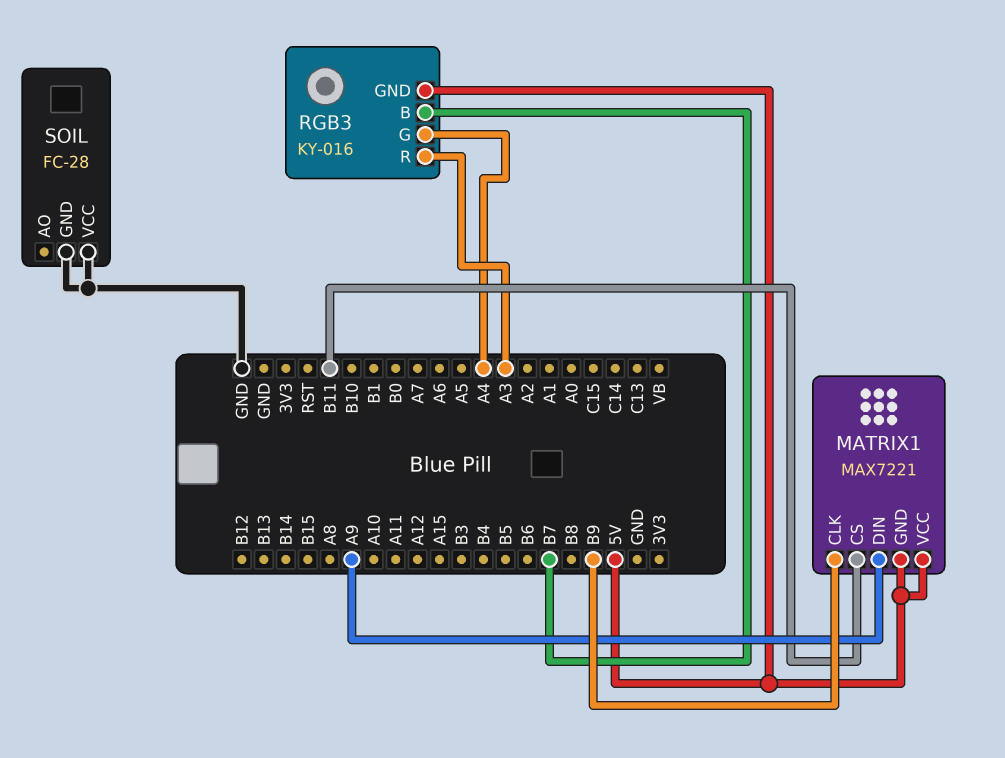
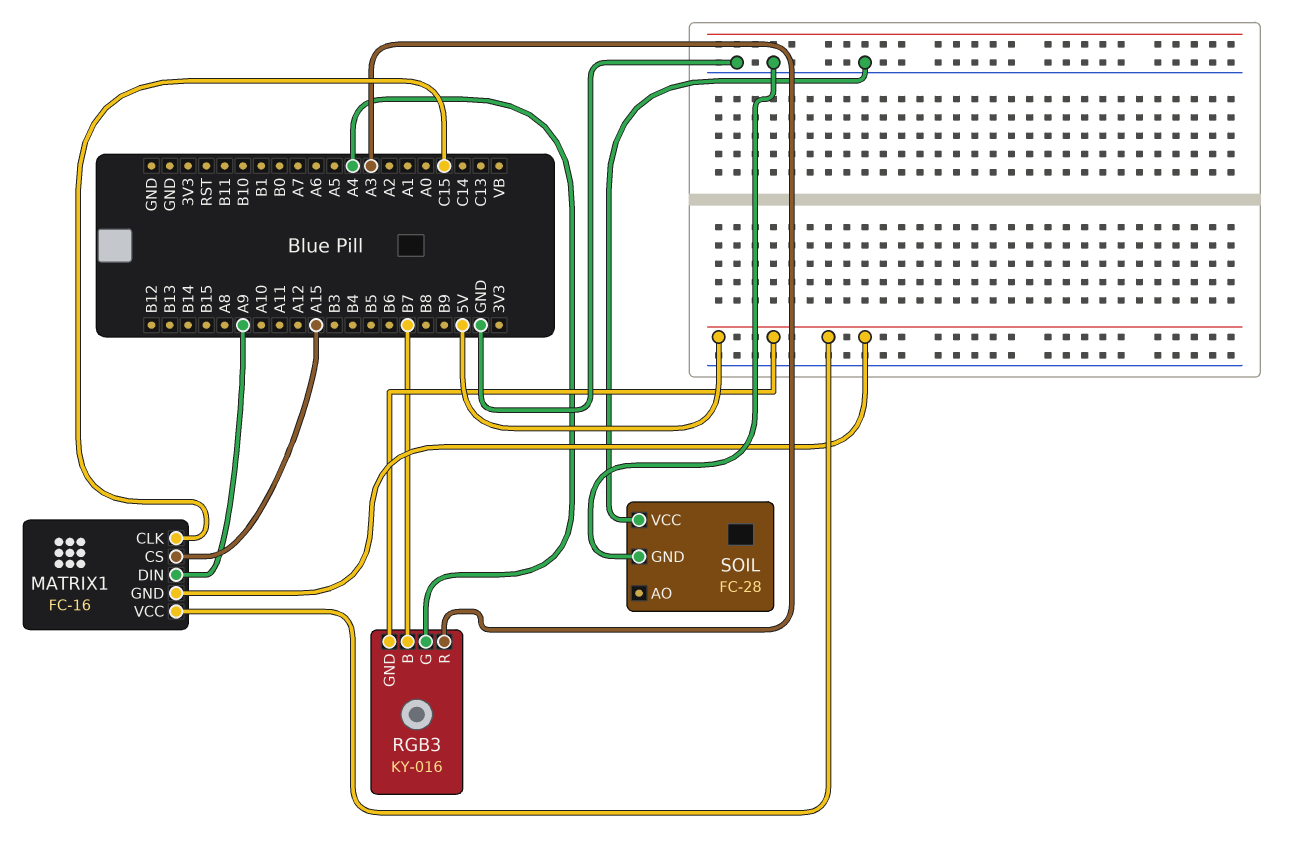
MATRIX1: MAX7221 -> FC-16
MATRIX1 pin CLK: B9 -> C15
MATRIX1 pin CS: B11 -> A15

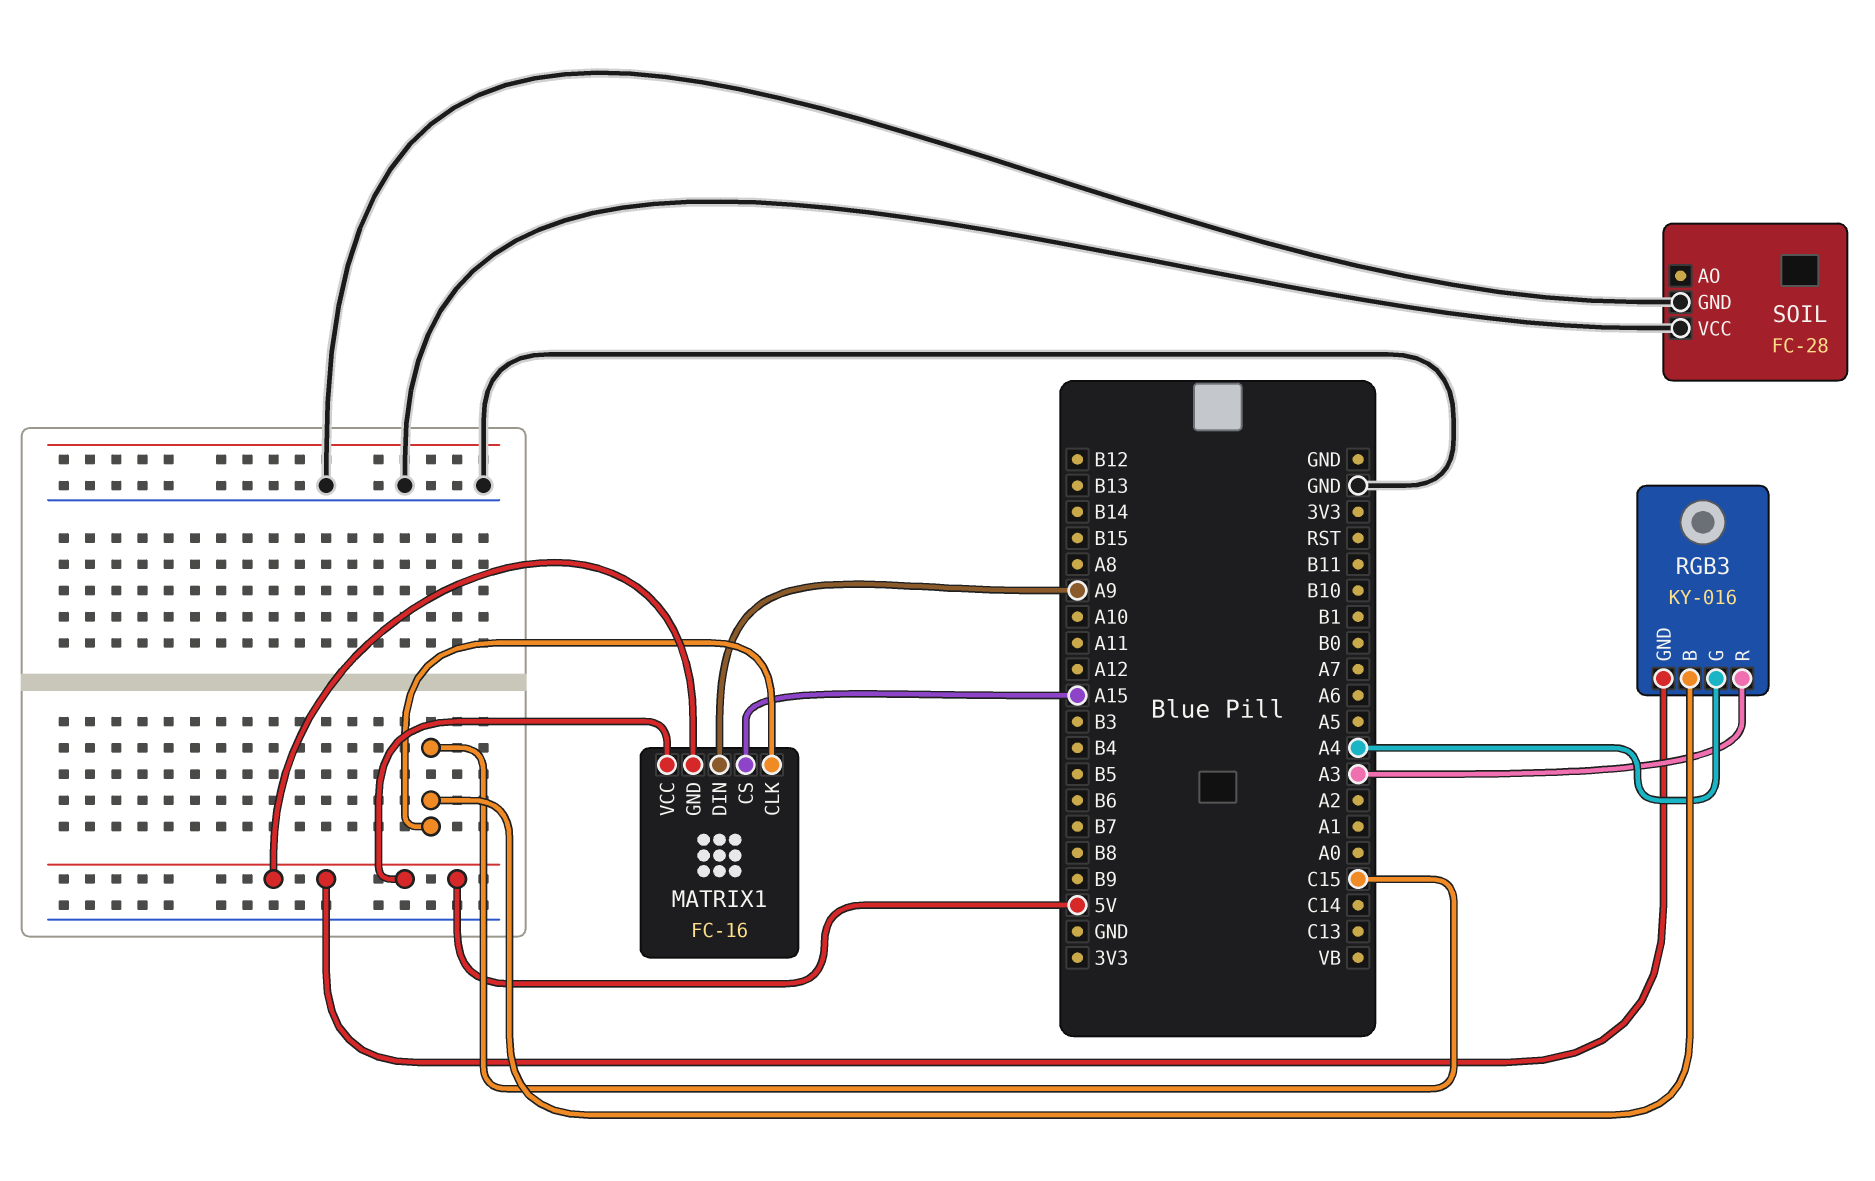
RGB3 pin B: B7 -> C15

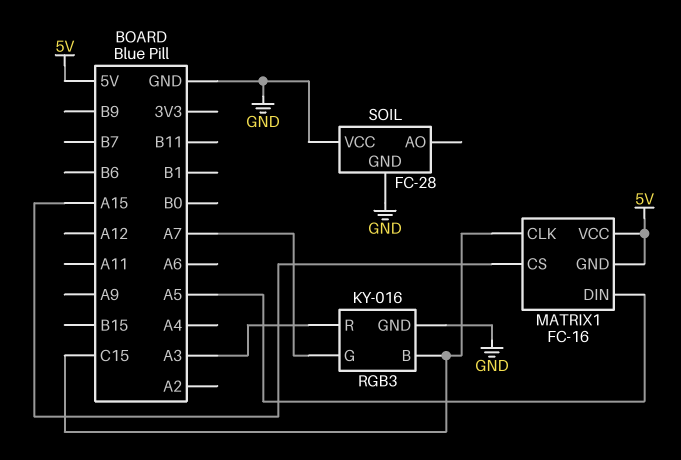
MATRIX1 pin DIN: A9 -> A5
RGB3 pin G: A4 -> A7
RGB3 pin GND: 5V -> GND

